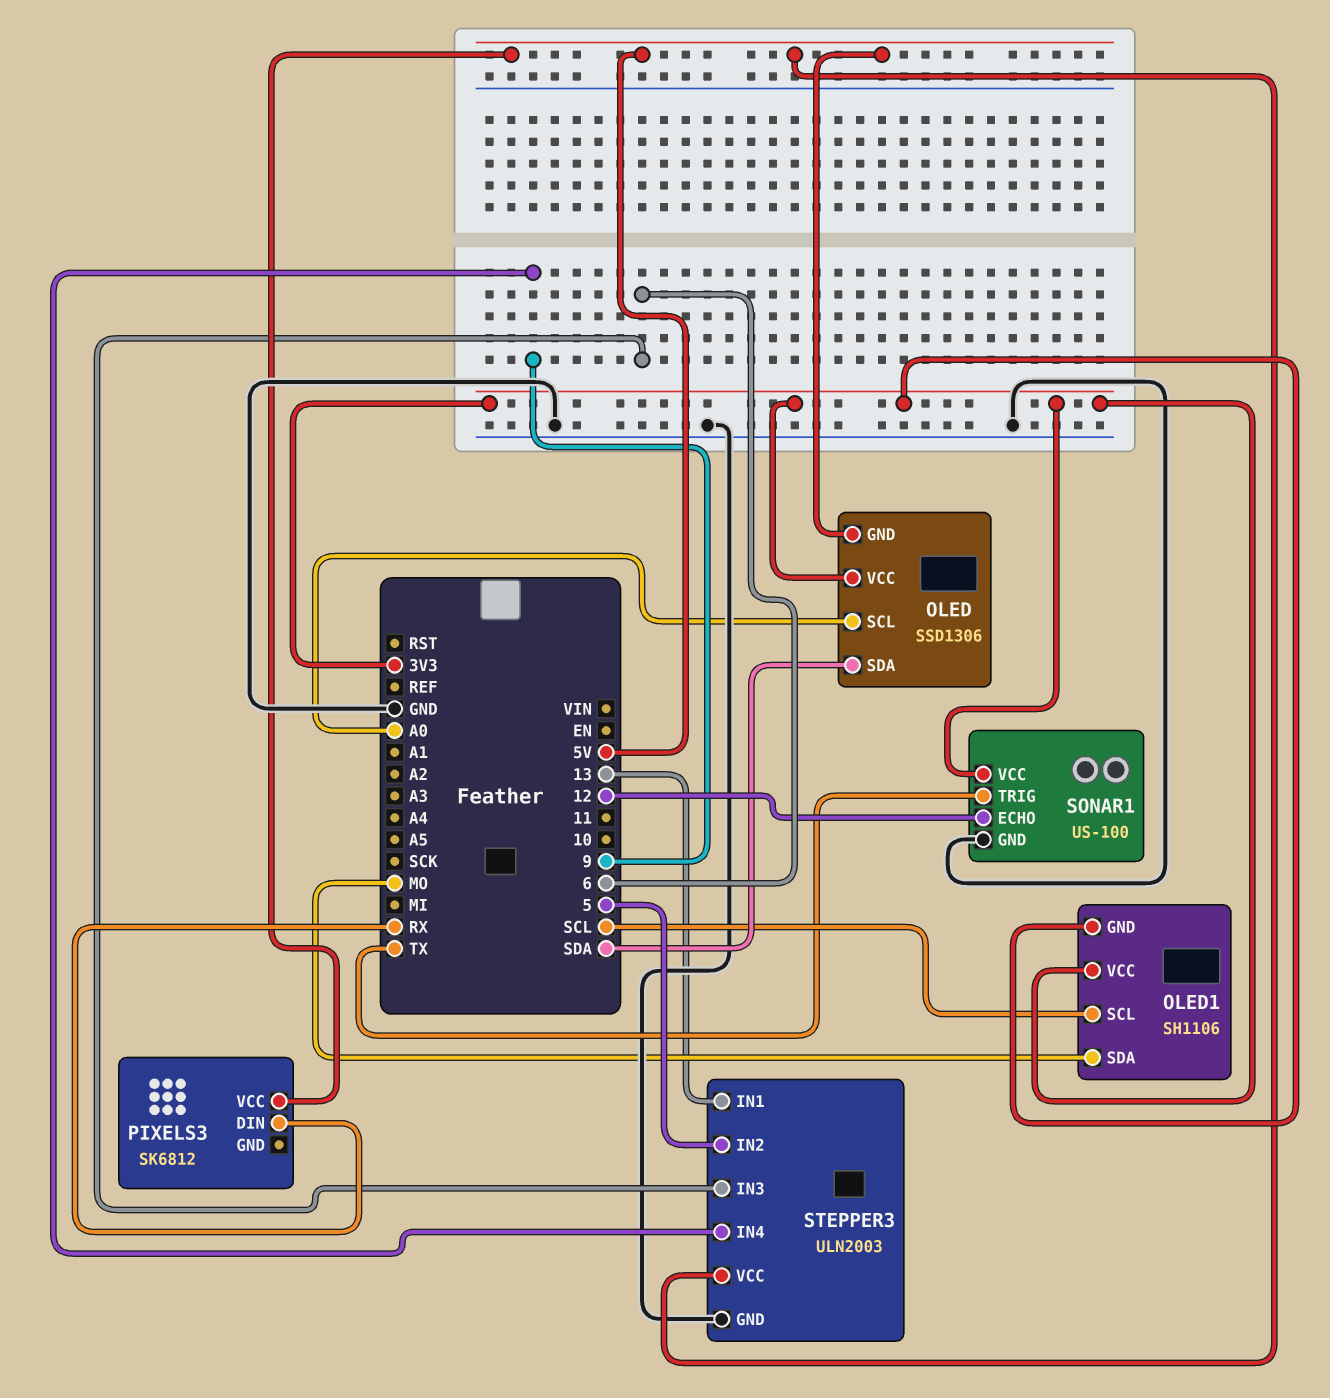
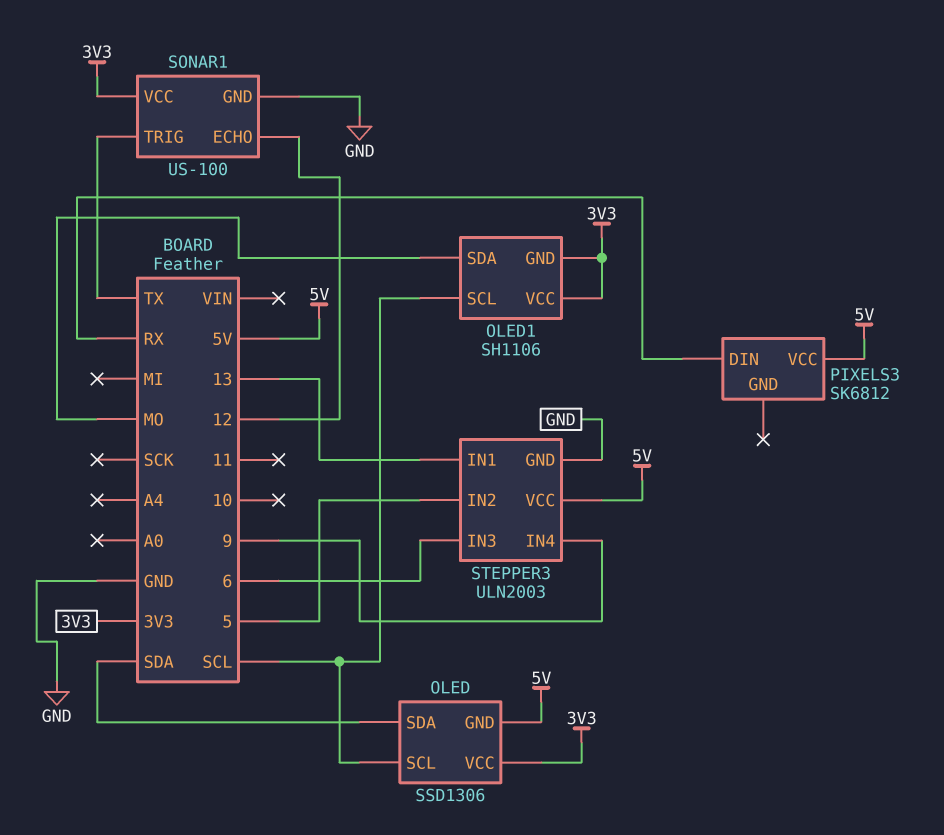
OLED pin SCL: A0 -> SCL

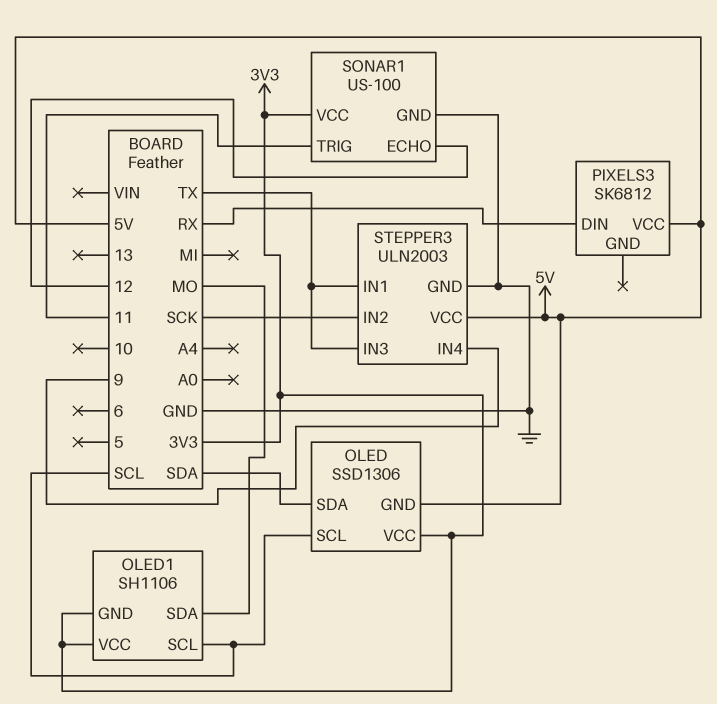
SONAR1 pin TRIG: TX -> 11
STEPPER3 pin IN1: 13 -> TX
STEPPER3 pin IN2: 5 -> SCK
STEPPER3 pin IN3: 6 -> TX

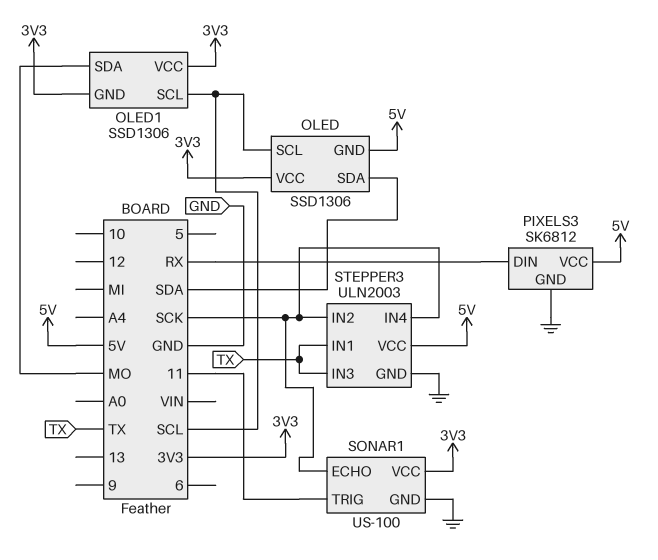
OLED1: SH1106 -> SSD1306
PIXELS3 pin GND: none -> GND
SONAR1 pin ECHO: 12 -> SCK
STEPPER3 pin IN4: 9 -> SCK

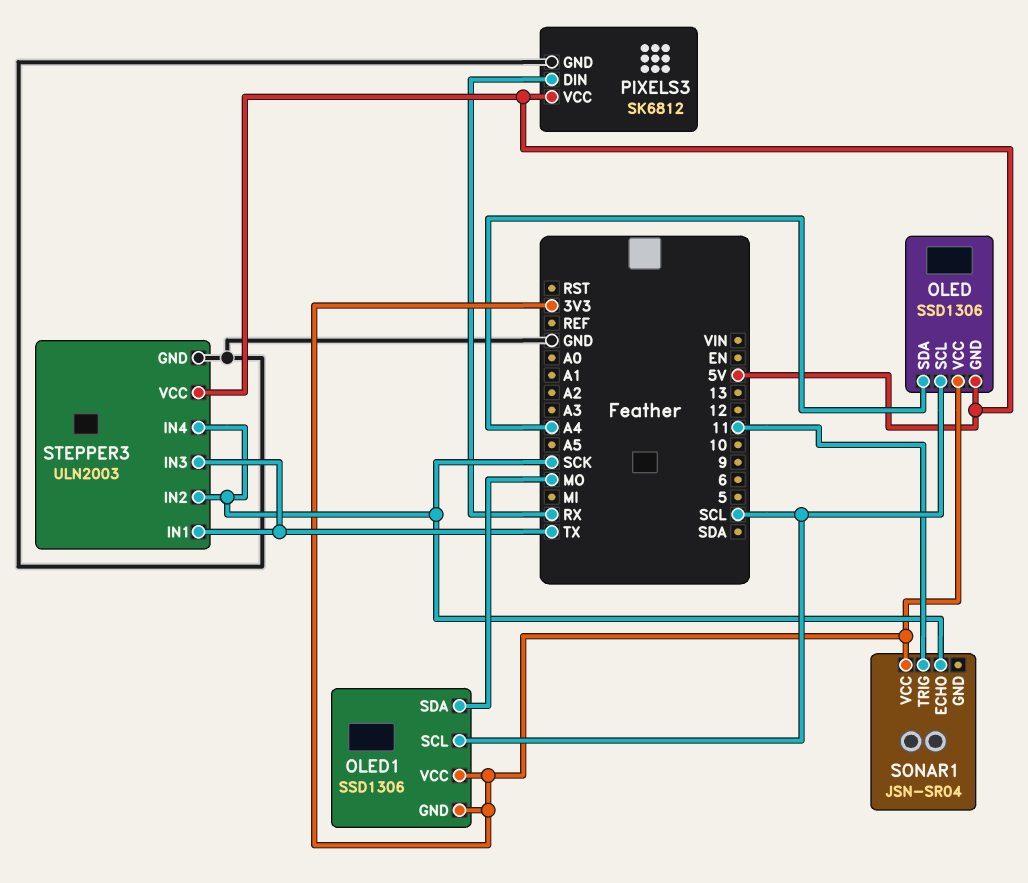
OLED pin SDA: SDA -> A4
SONAR1: US-100 -> JSN-SR04
SONAR1 pin GND: GND -> none

